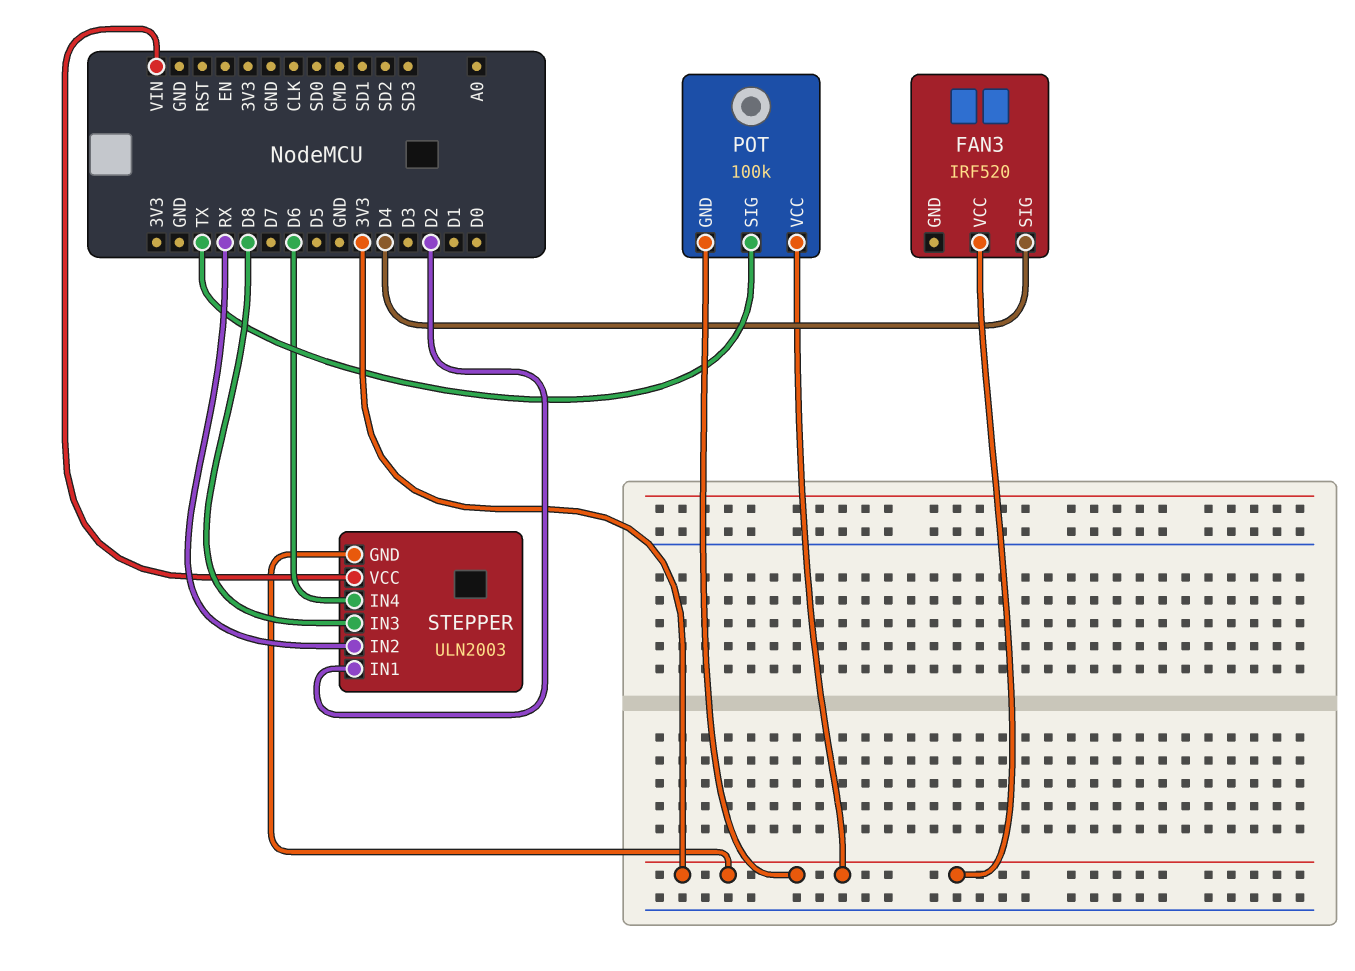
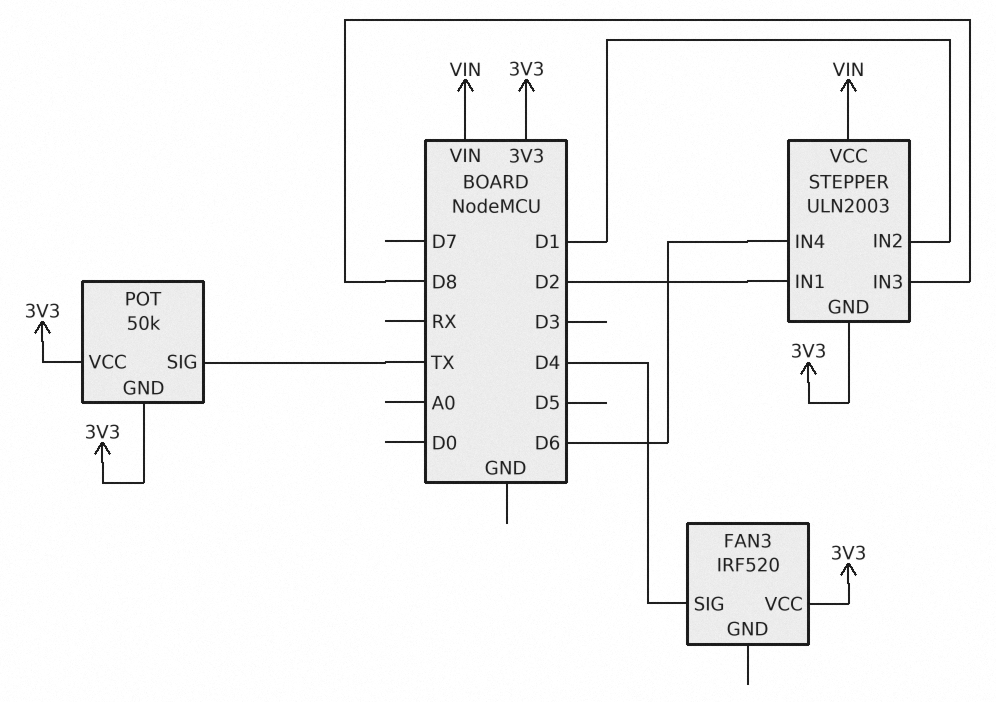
POT: 100k -> 50k
STEPPER pin IN2: RX -> D1

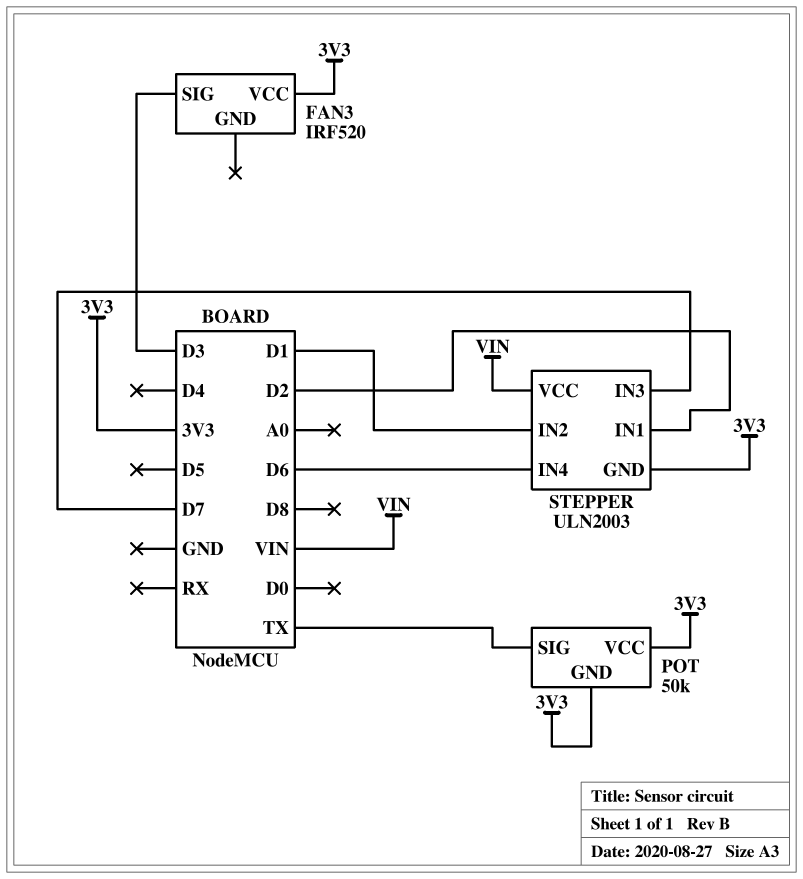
FAN3 pin SIG: D4 -> D3
STEPPER pin IN3: D8 -> D7

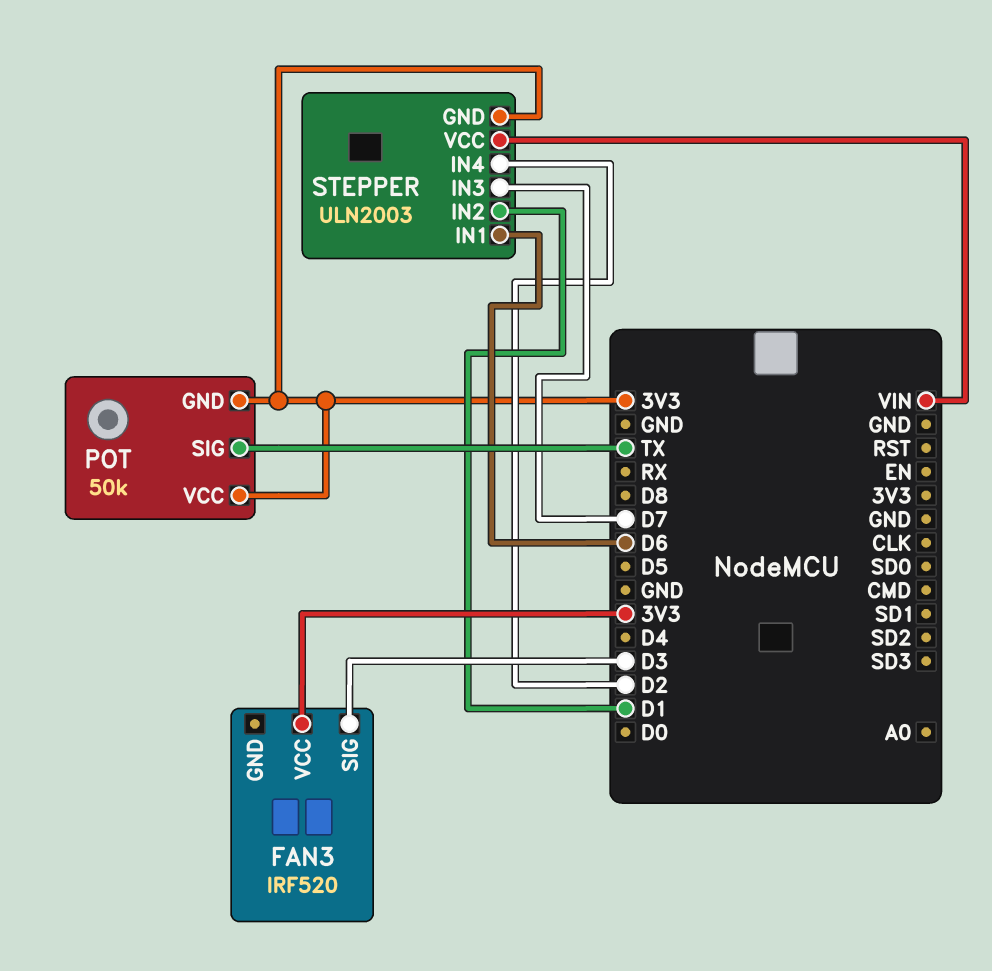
STEPPER pin IN1: D2 -> D6
STEPPER pin IN4: D6 -> D2

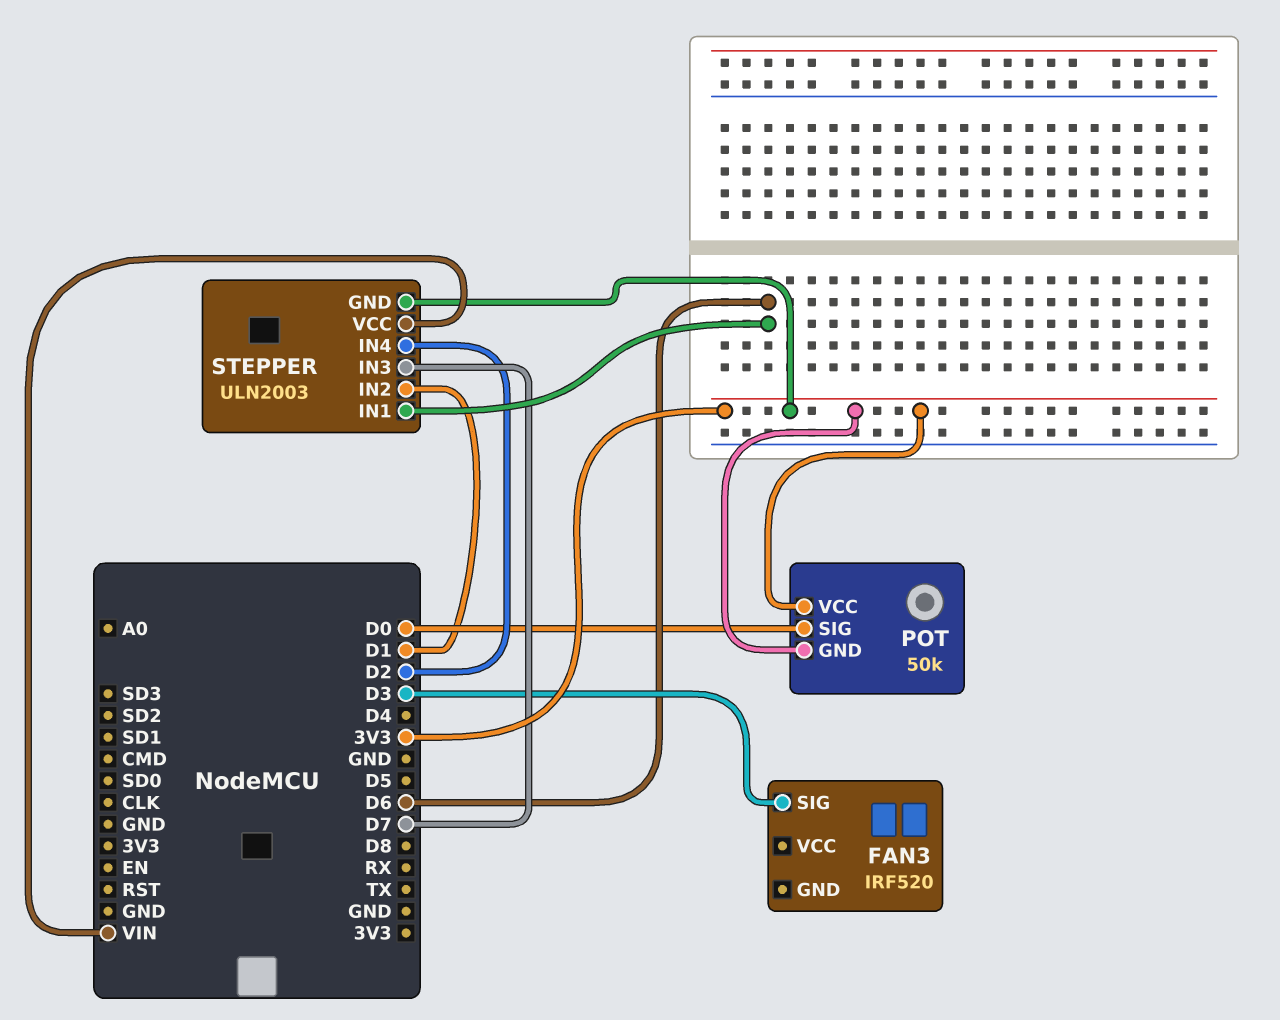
FAN3 pin VCC: 3V3 -> none
POT pin SIG: TX -> D0

